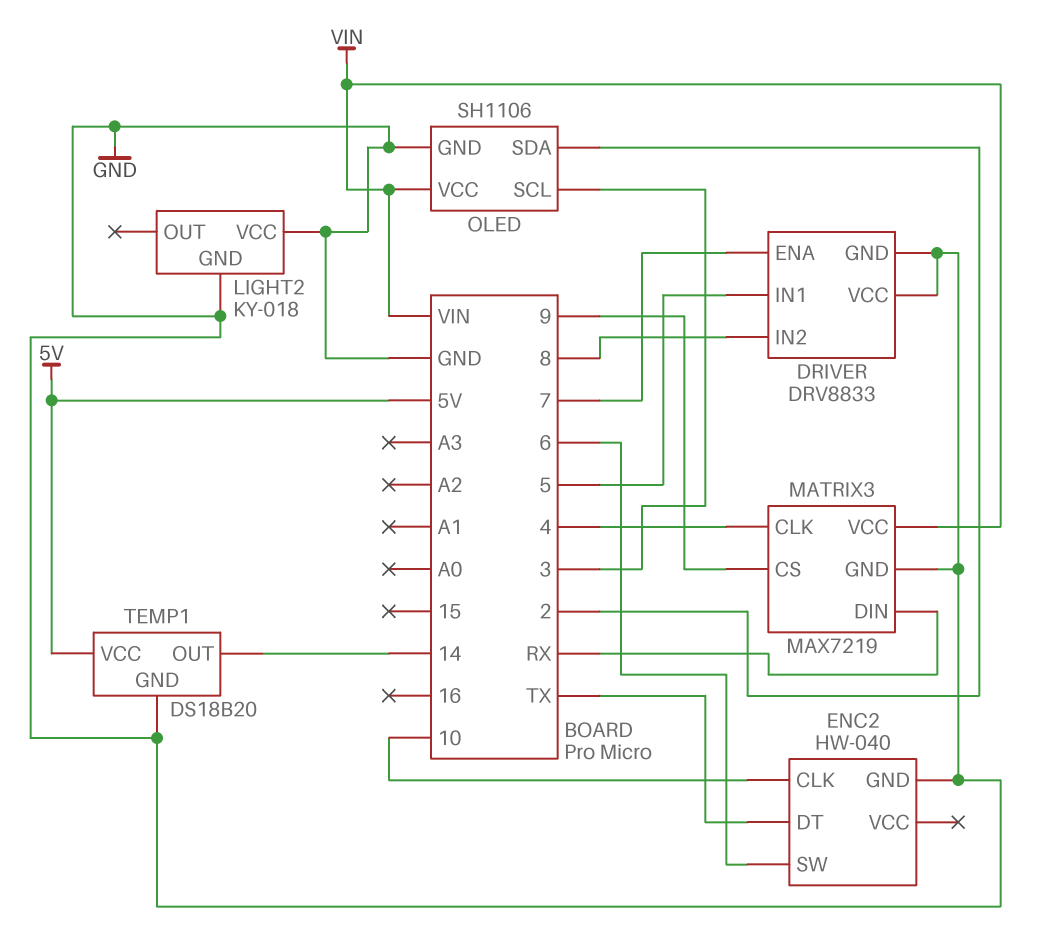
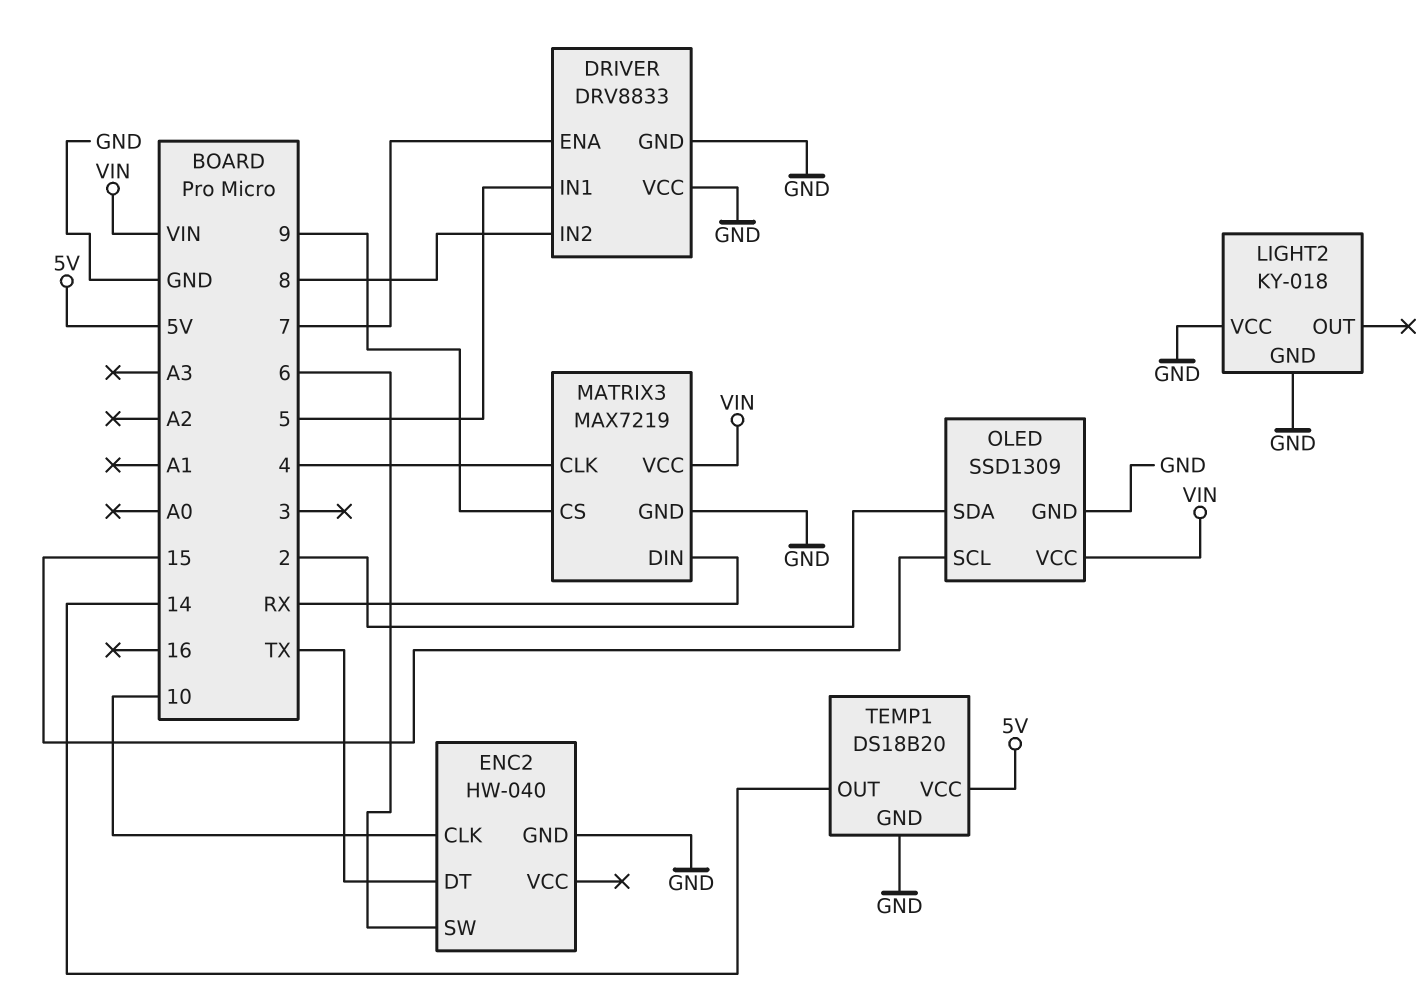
OLED: SH1106 -> SSD1309
OLED pin SCL: 3 -> 15

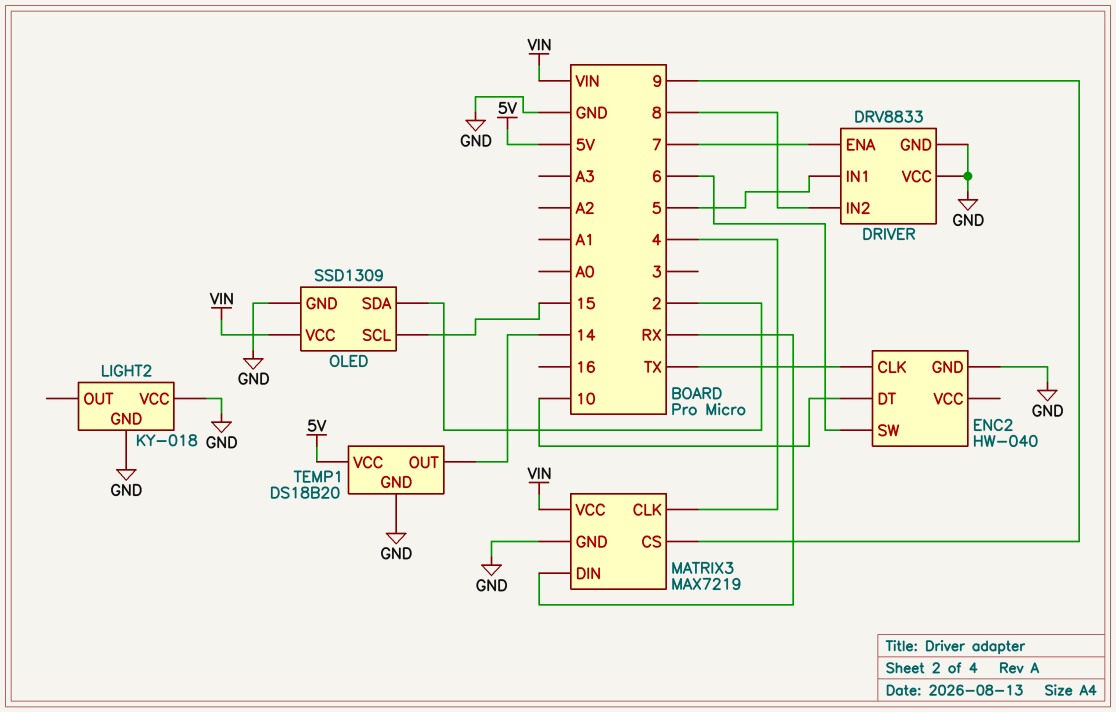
ENC2 pin CLK: 10 -> TX
ENC2 pin DT: TX -> 10

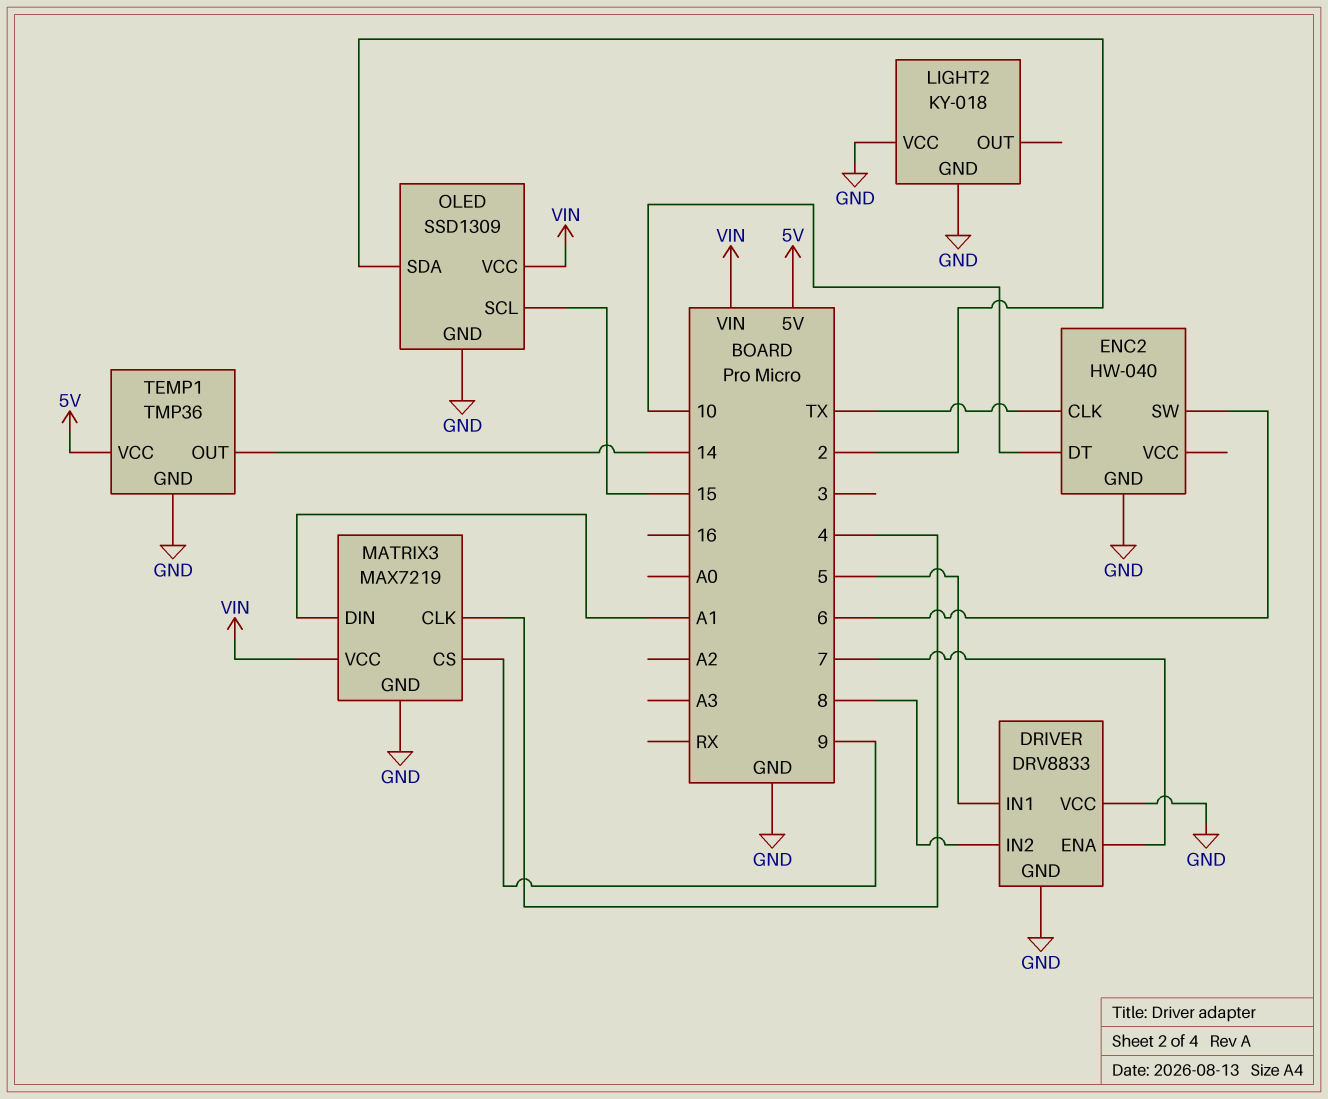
MATRIX3 pin DIN: RX -> A1
TEMP1: DS18B20 -> TMP36

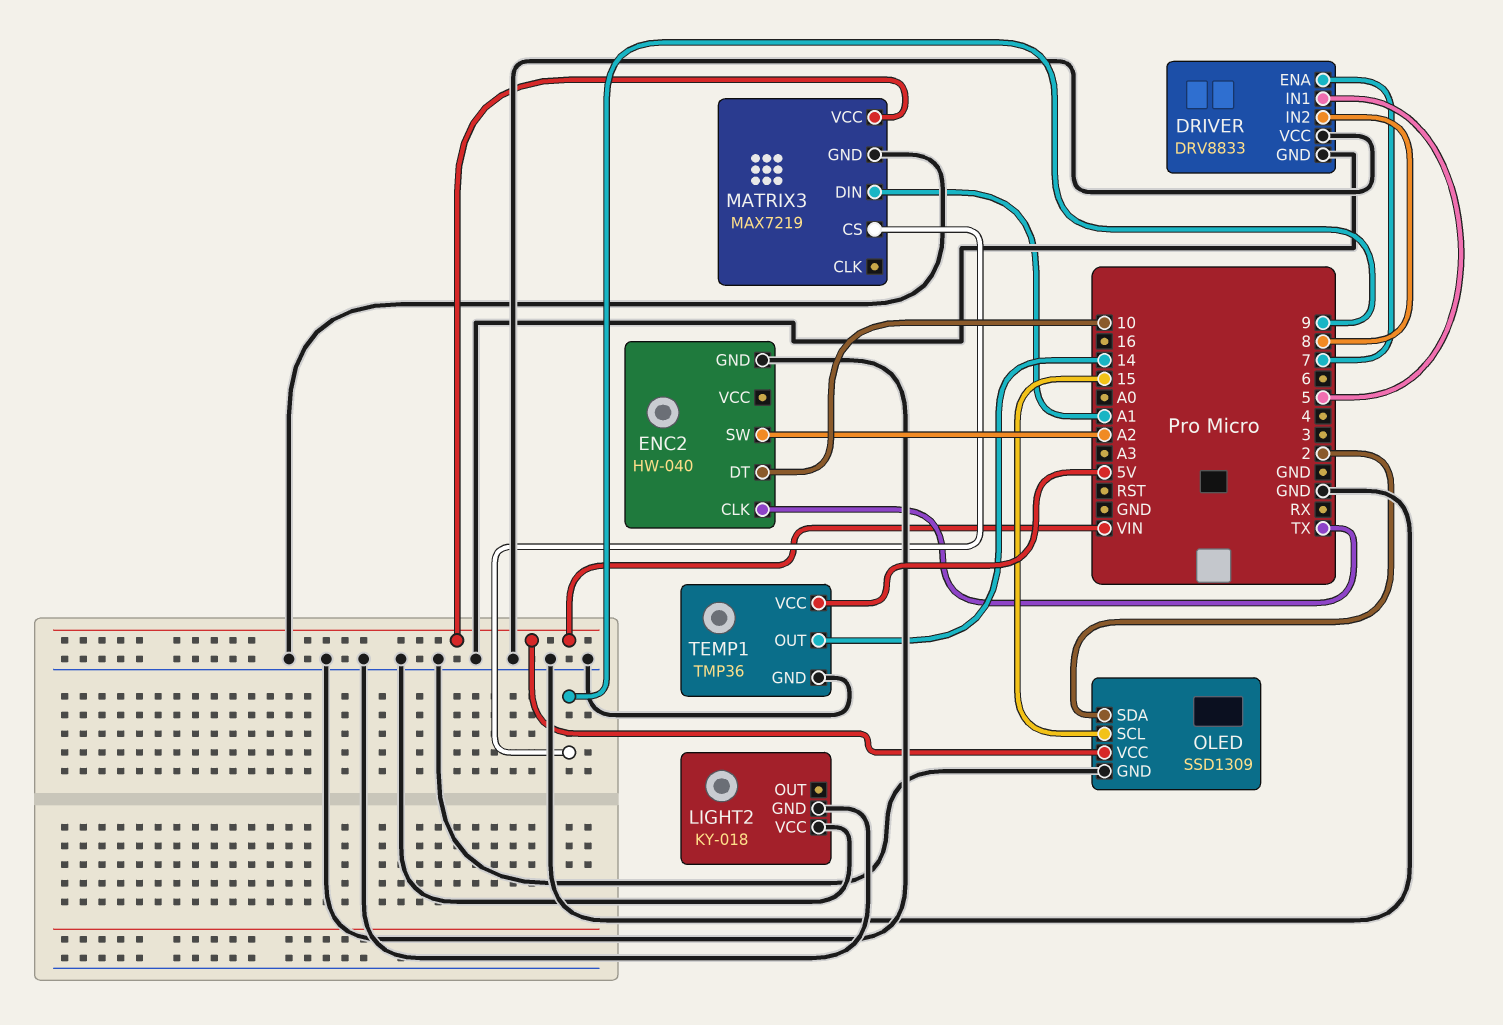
ENC2 pin SW: 6 -> A2
MATRIX3 pin CLK: 4 -> none

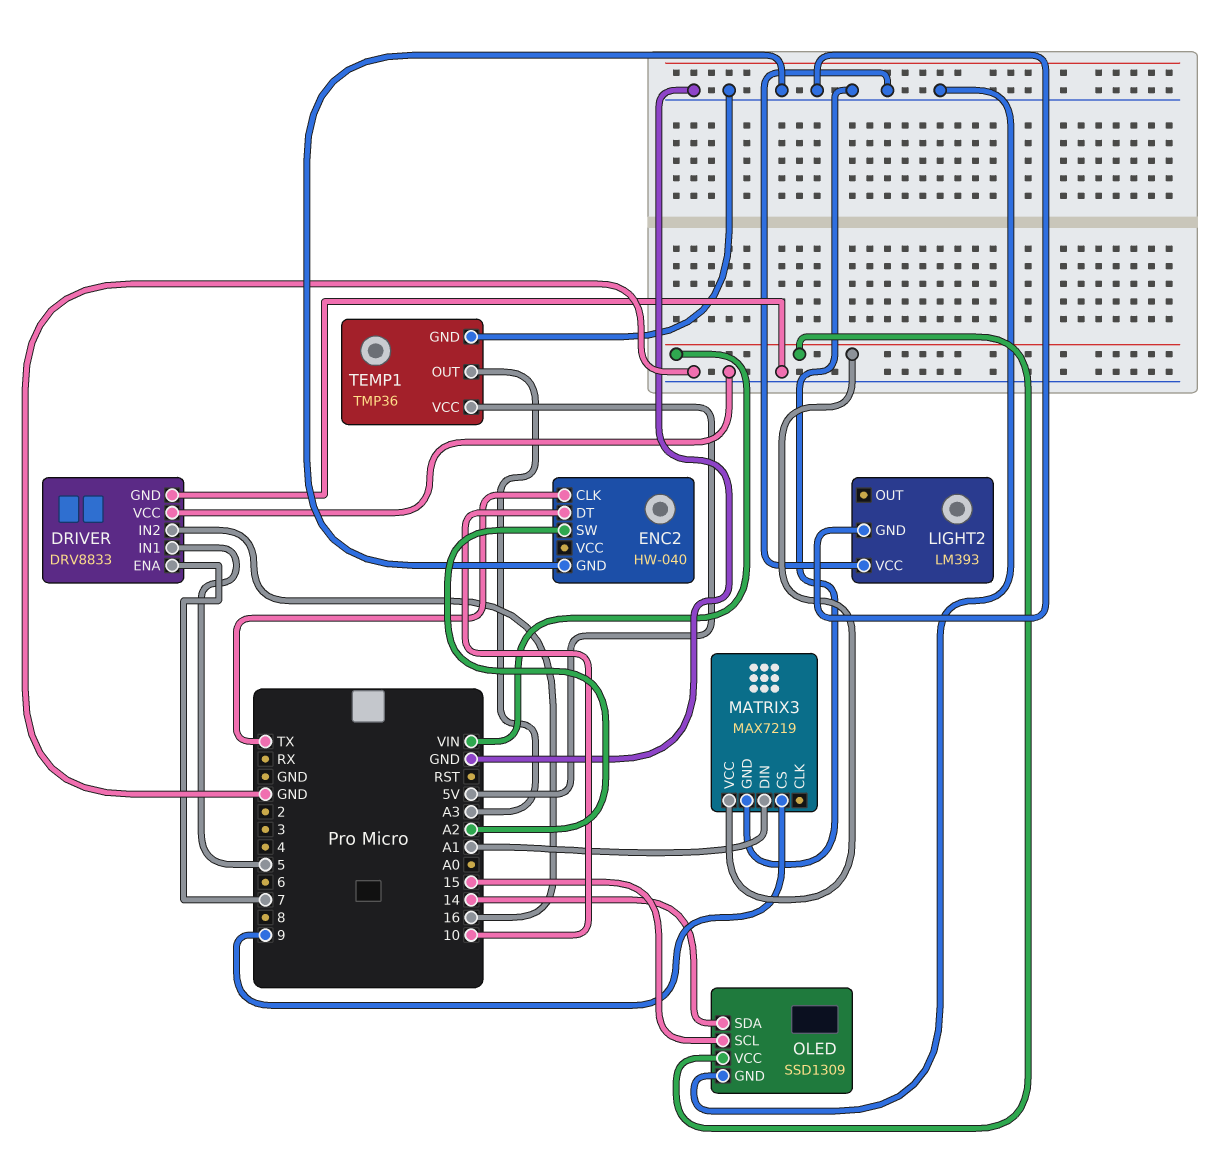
DRIVER pin IN2: 8 -> 16
LIGHT2: KY-018 -> LM393
OLED pin SDA: 2 -> 14
TEMP1 pin OUT: 14 -> A3

